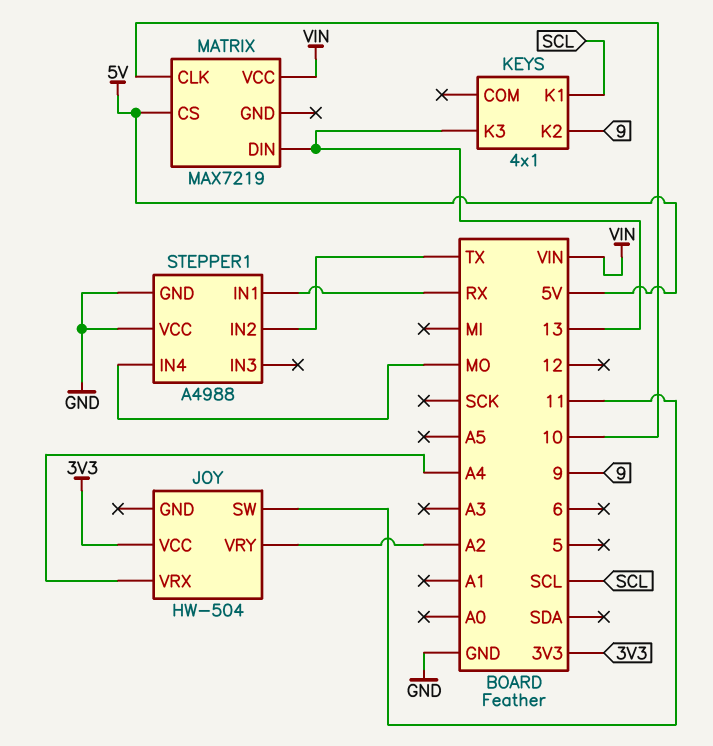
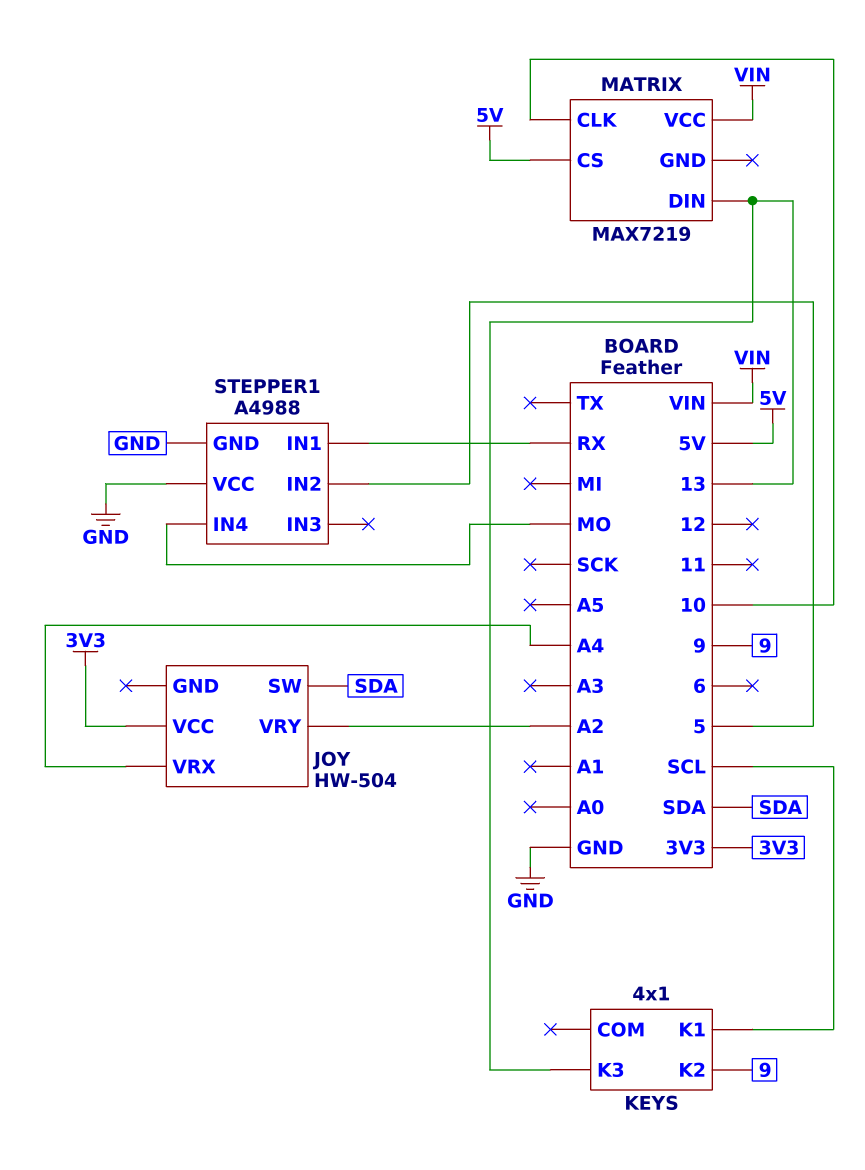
JOY pin SW: 11 -> SDA
STEPPER1 pin IN2: TX -> 5

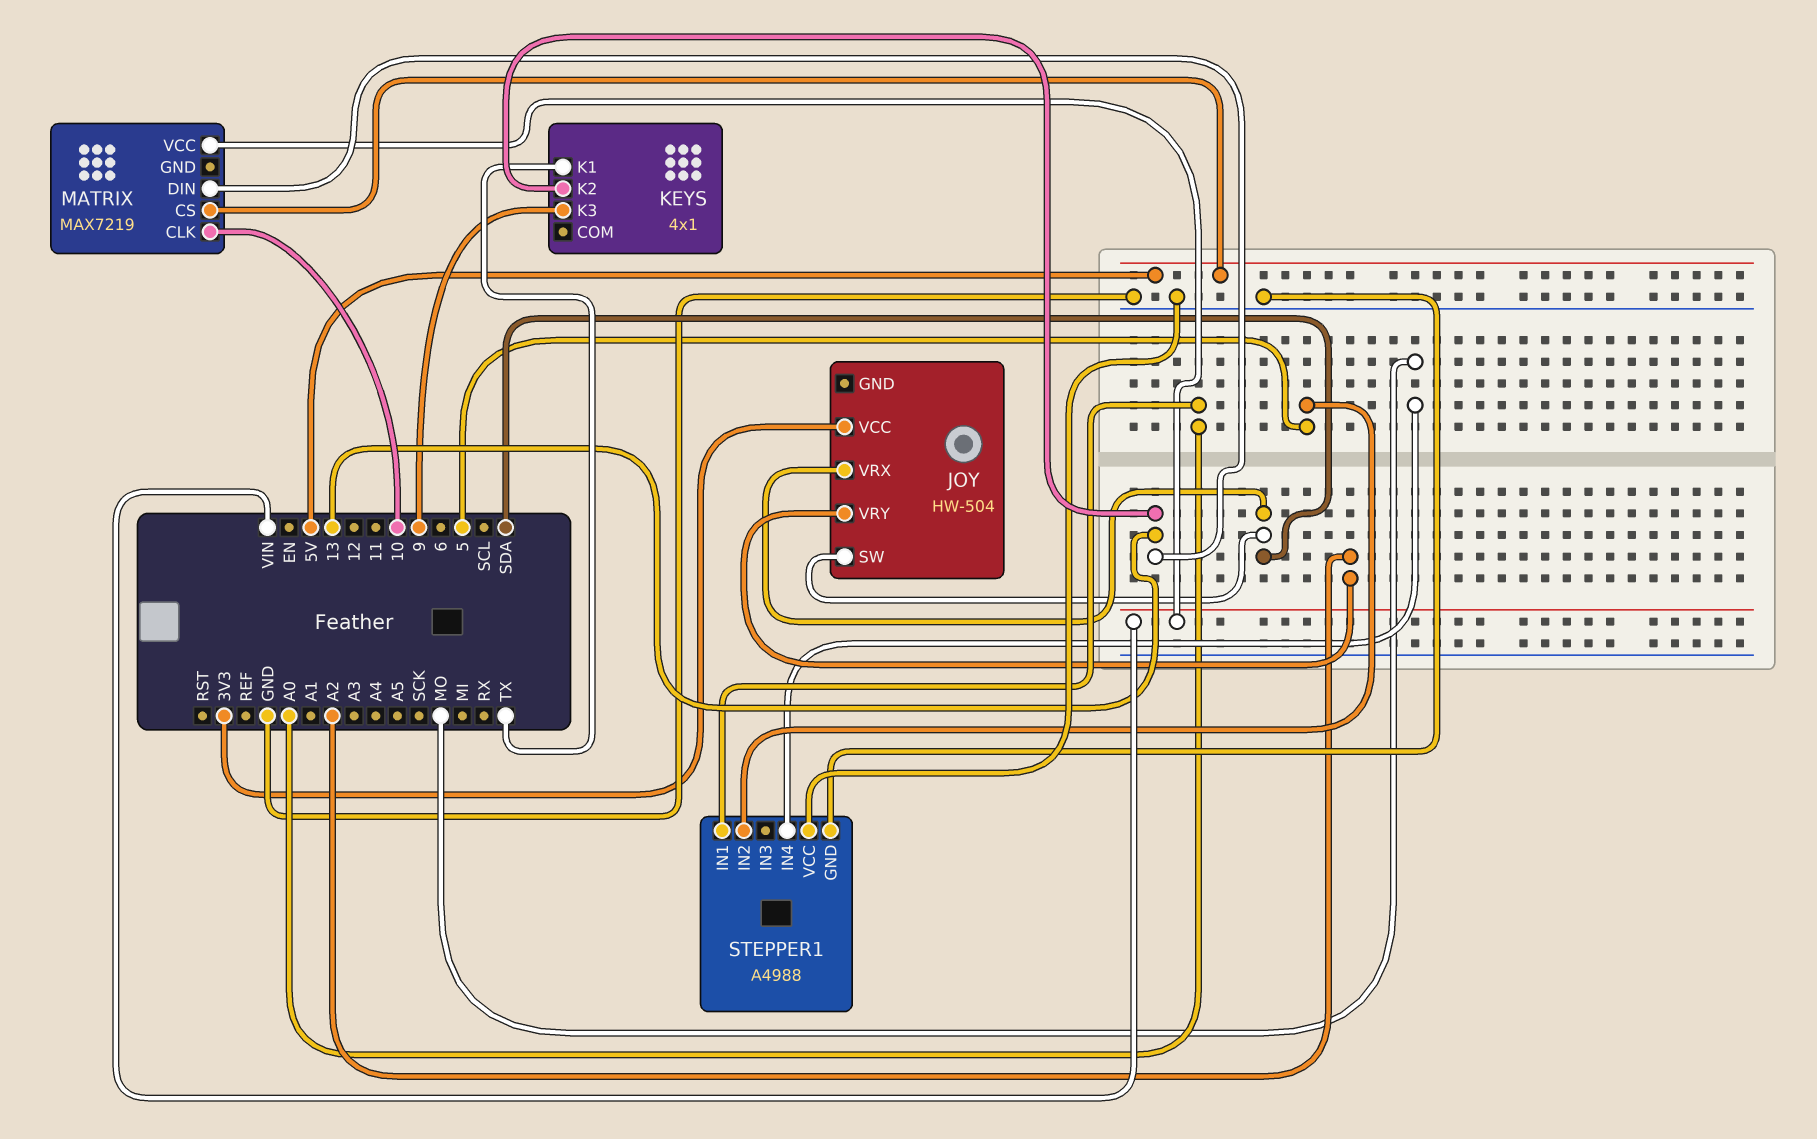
JOY pin VRX: A4 -> SDA
KEYS pin K1: SCL -> TX
KEYS pin K2: 9 -> 13
KEYS pin K3: 13 -> 9
STEPPER1 pin IN1: RX -> A0

